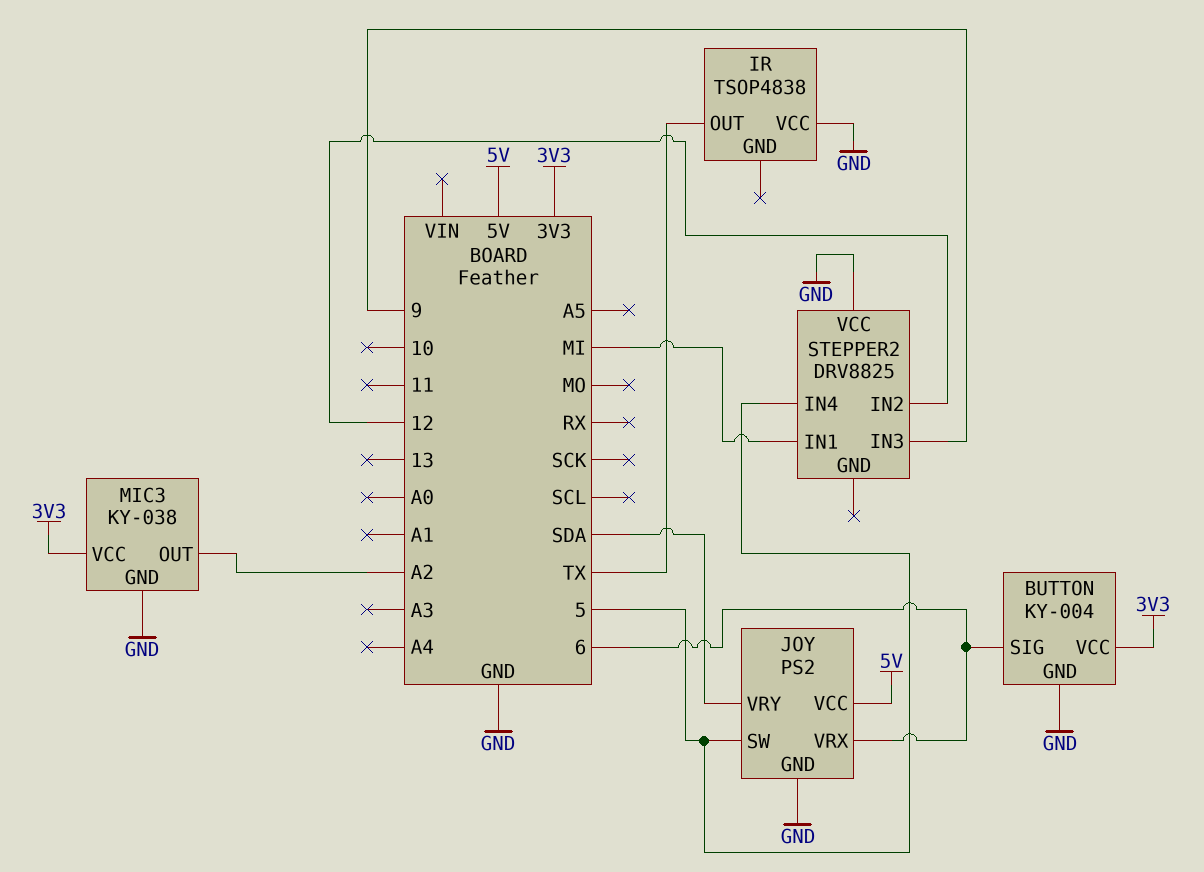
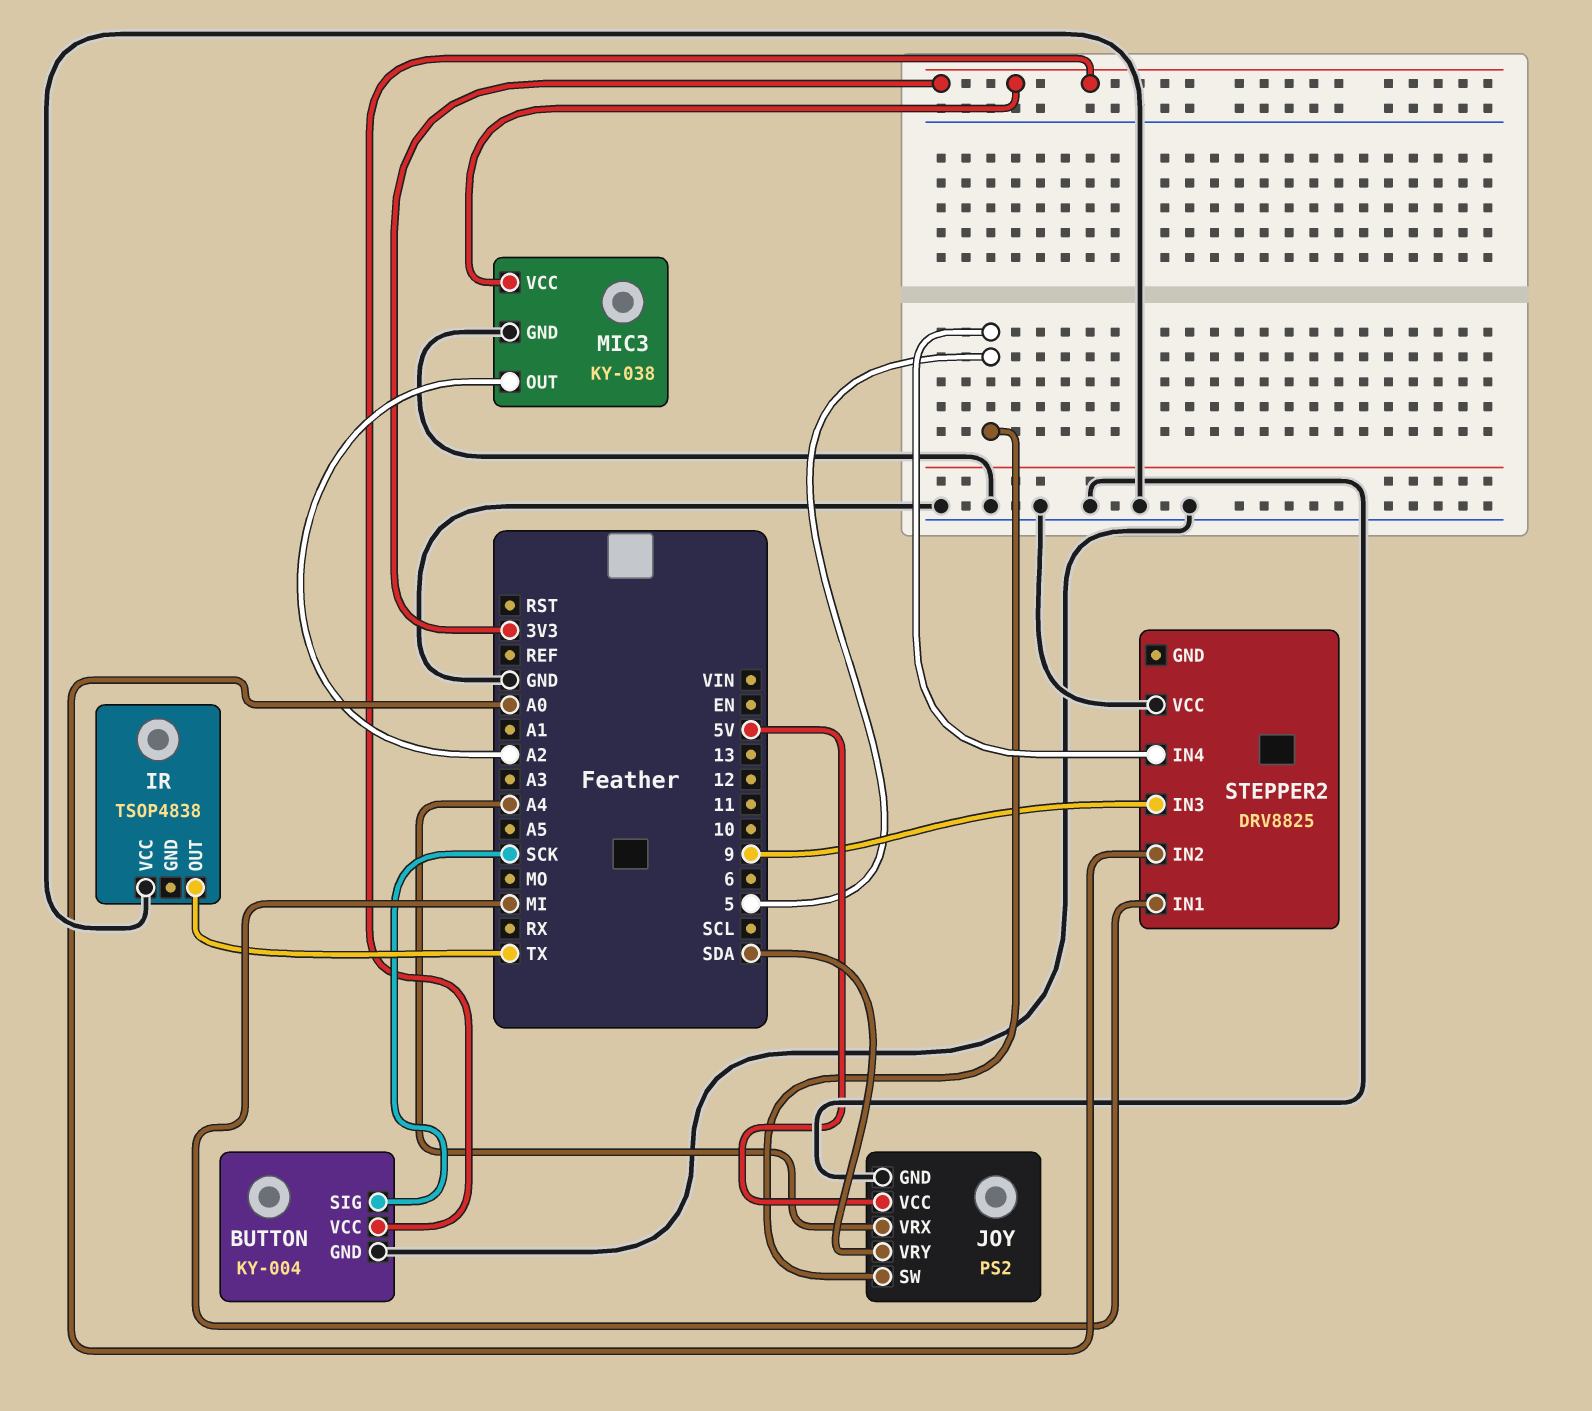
BUTTON pin SIG: 6 -> SCK
JOY pin VRX: 6 -> A4
STEPPER2 pin IN2: 12 -> A0

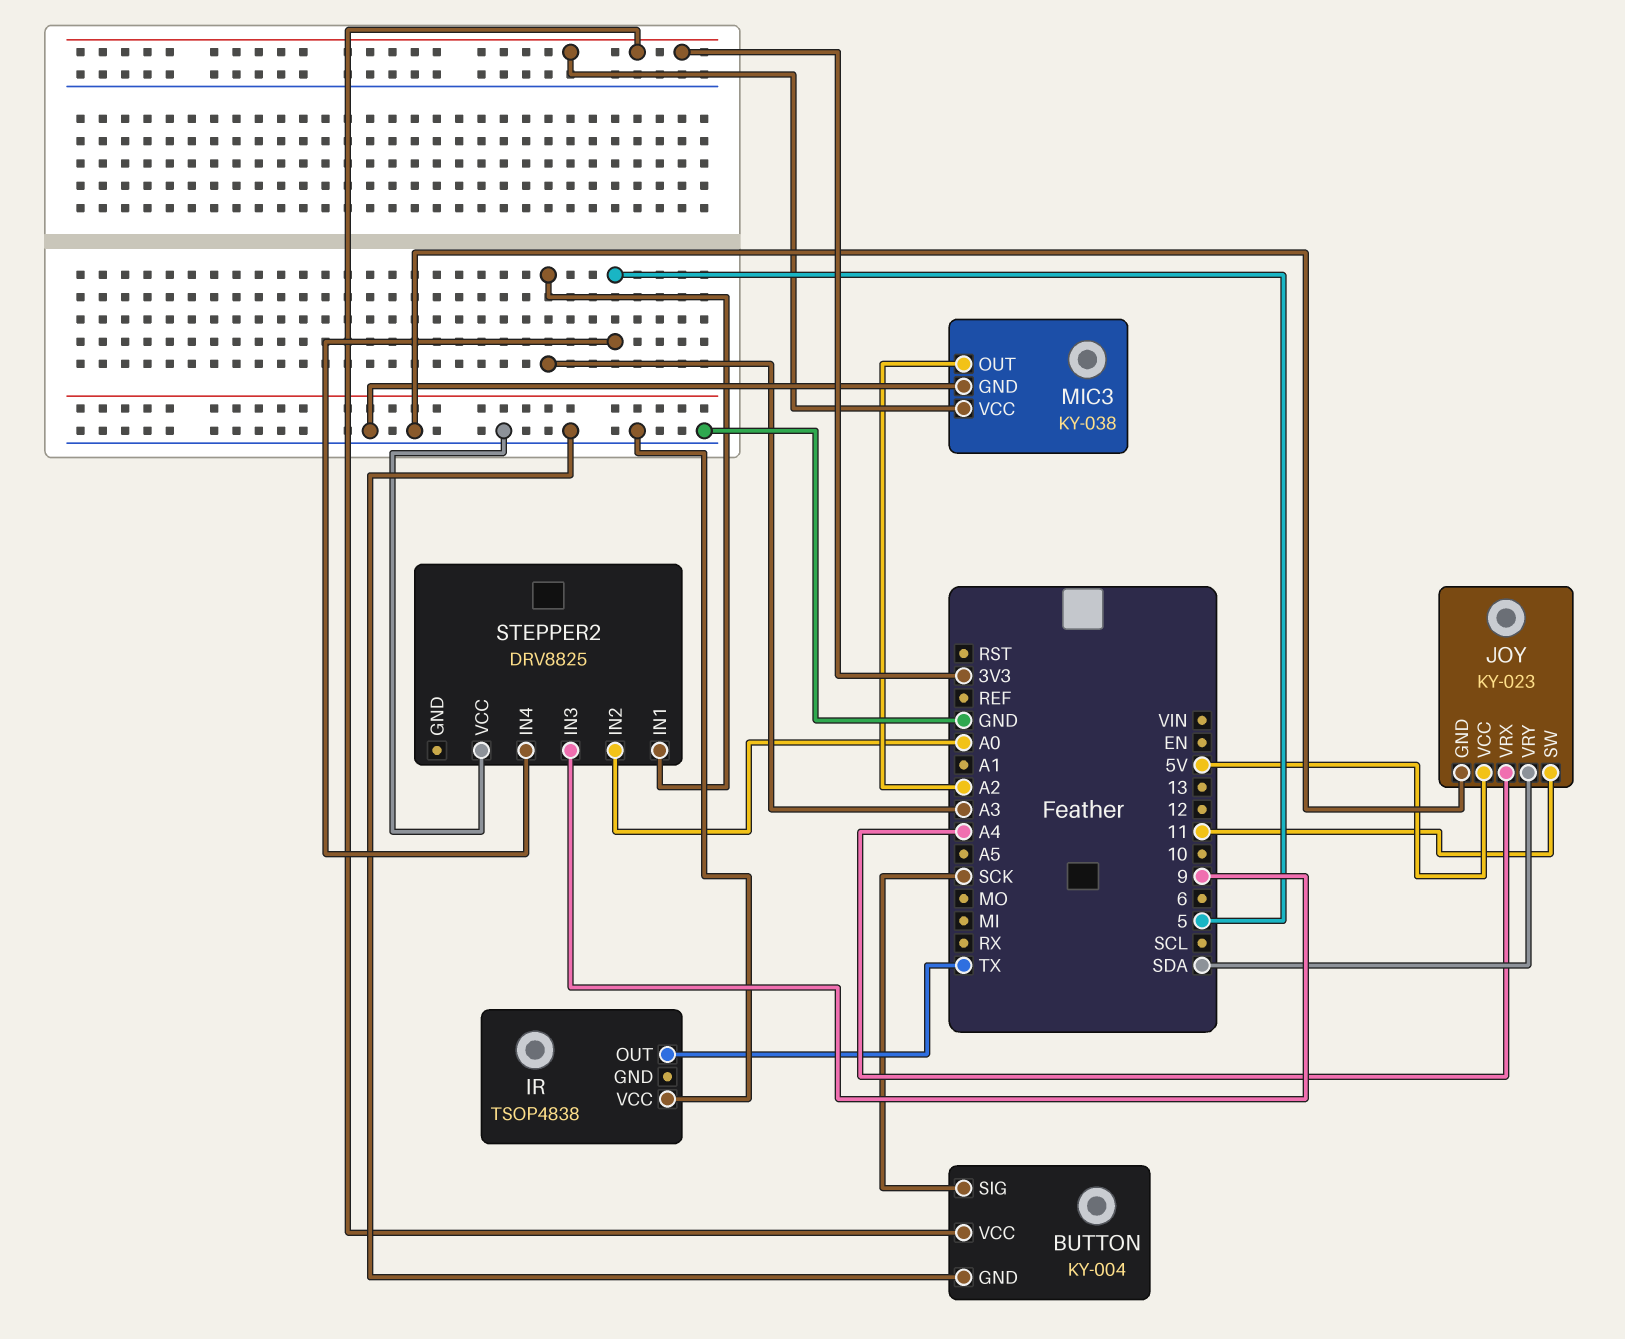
JOY: PS2 -> KY-023
JOY pin SW: 5 -> 11
STEPPER2 pin IN1: MI -> A3

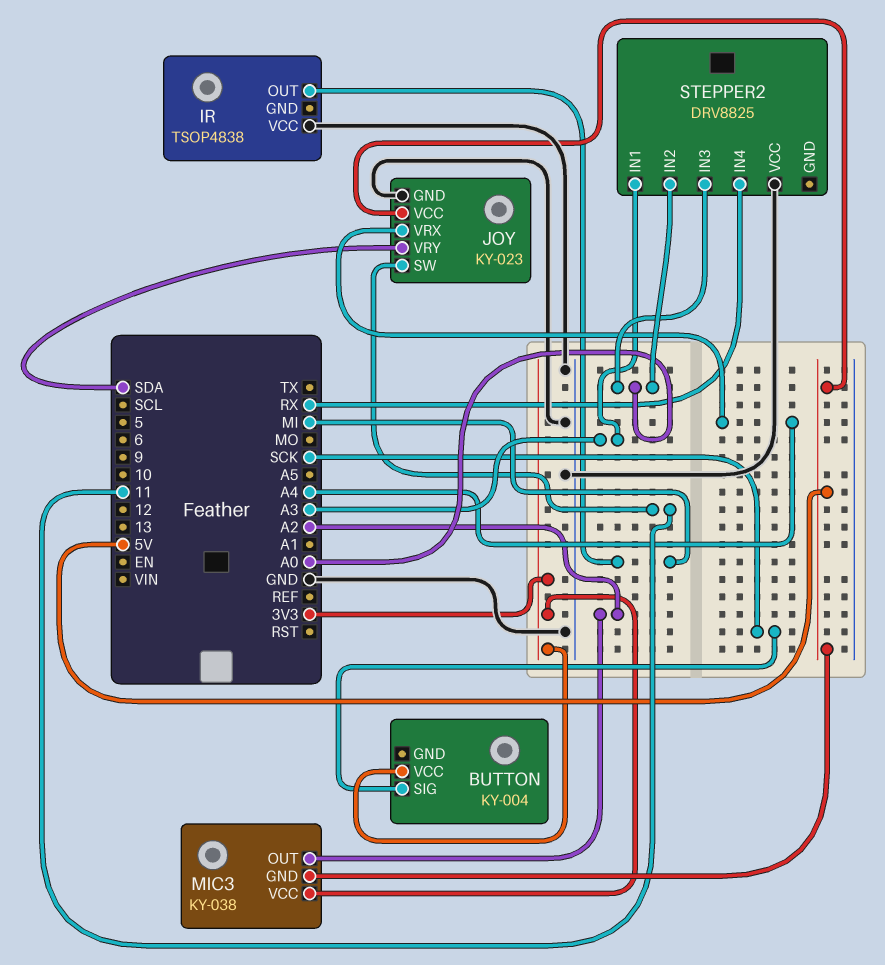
BUTTON pin GND: GND -> none
IR pin OUT: TX -> MI
MIC3 pin GND: GND -> 5V
STEPPER2 pin IN3: 9 -> A0
STEPPER2 pin IN4: 5 -> RX

